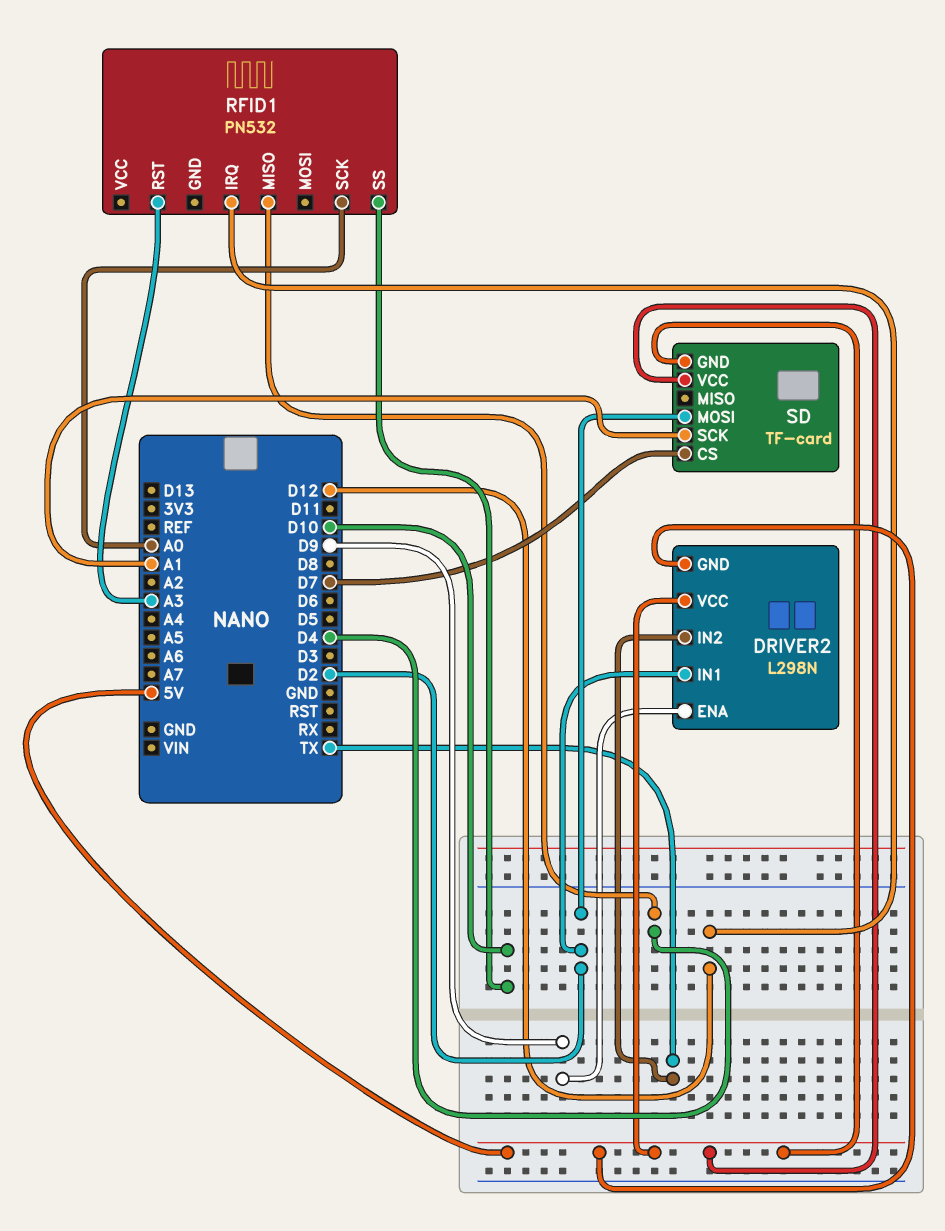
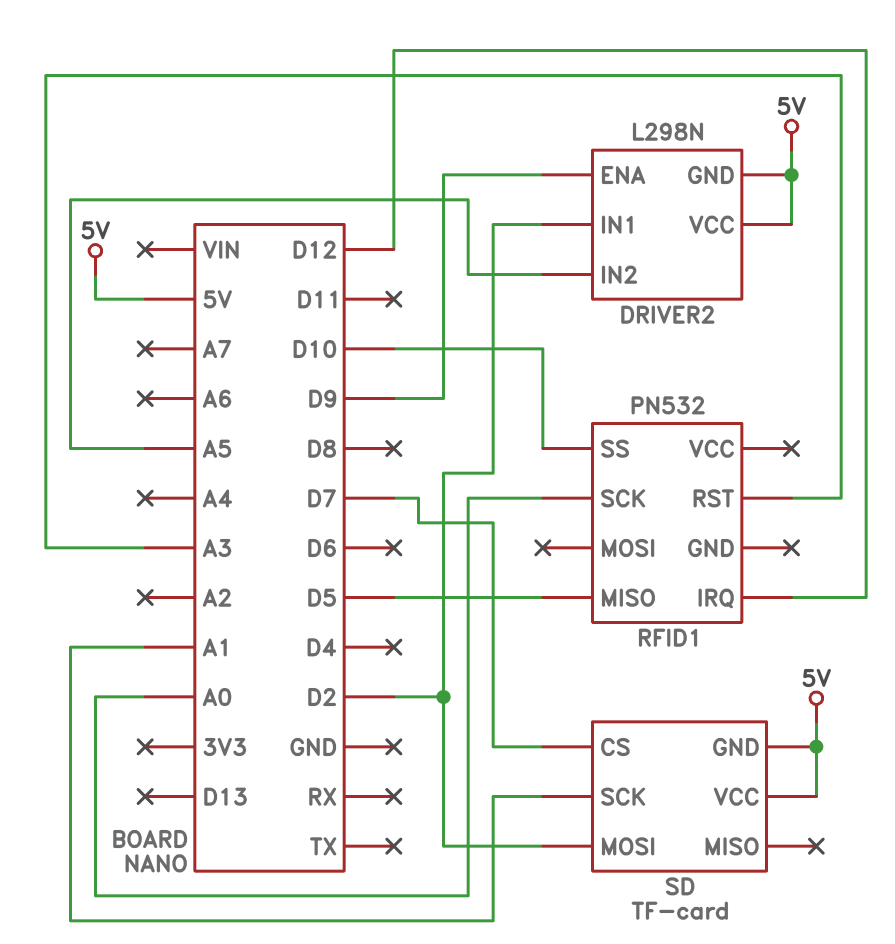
DRIVER2 pin IN2: TX -> A5
RFID1 pin MISO: D4 -> D5

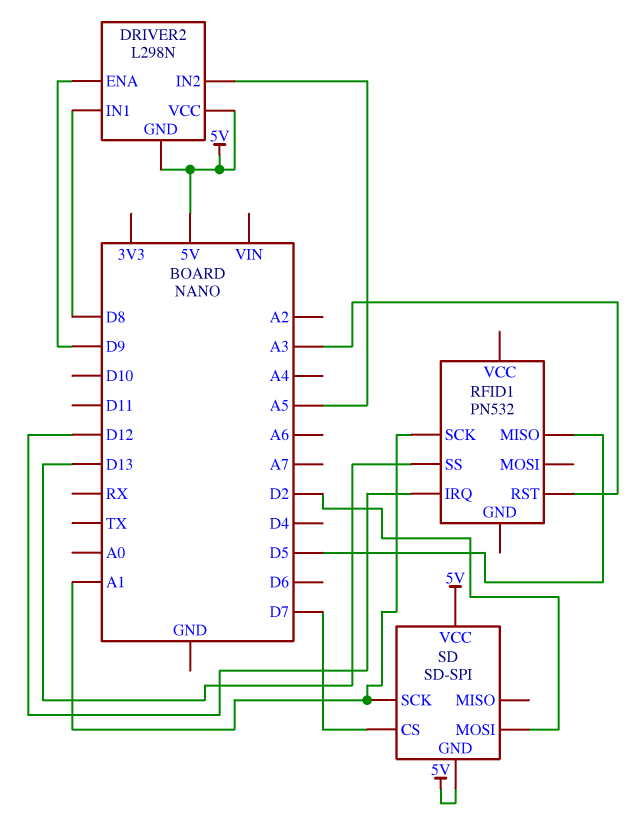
DRIVER2 pin IN1: D2 -> D8
RFID1 pin SCK: A0 -> A1
RFID1 pin SS: D10 -> D13
SD: TF-card -> SD-SPI

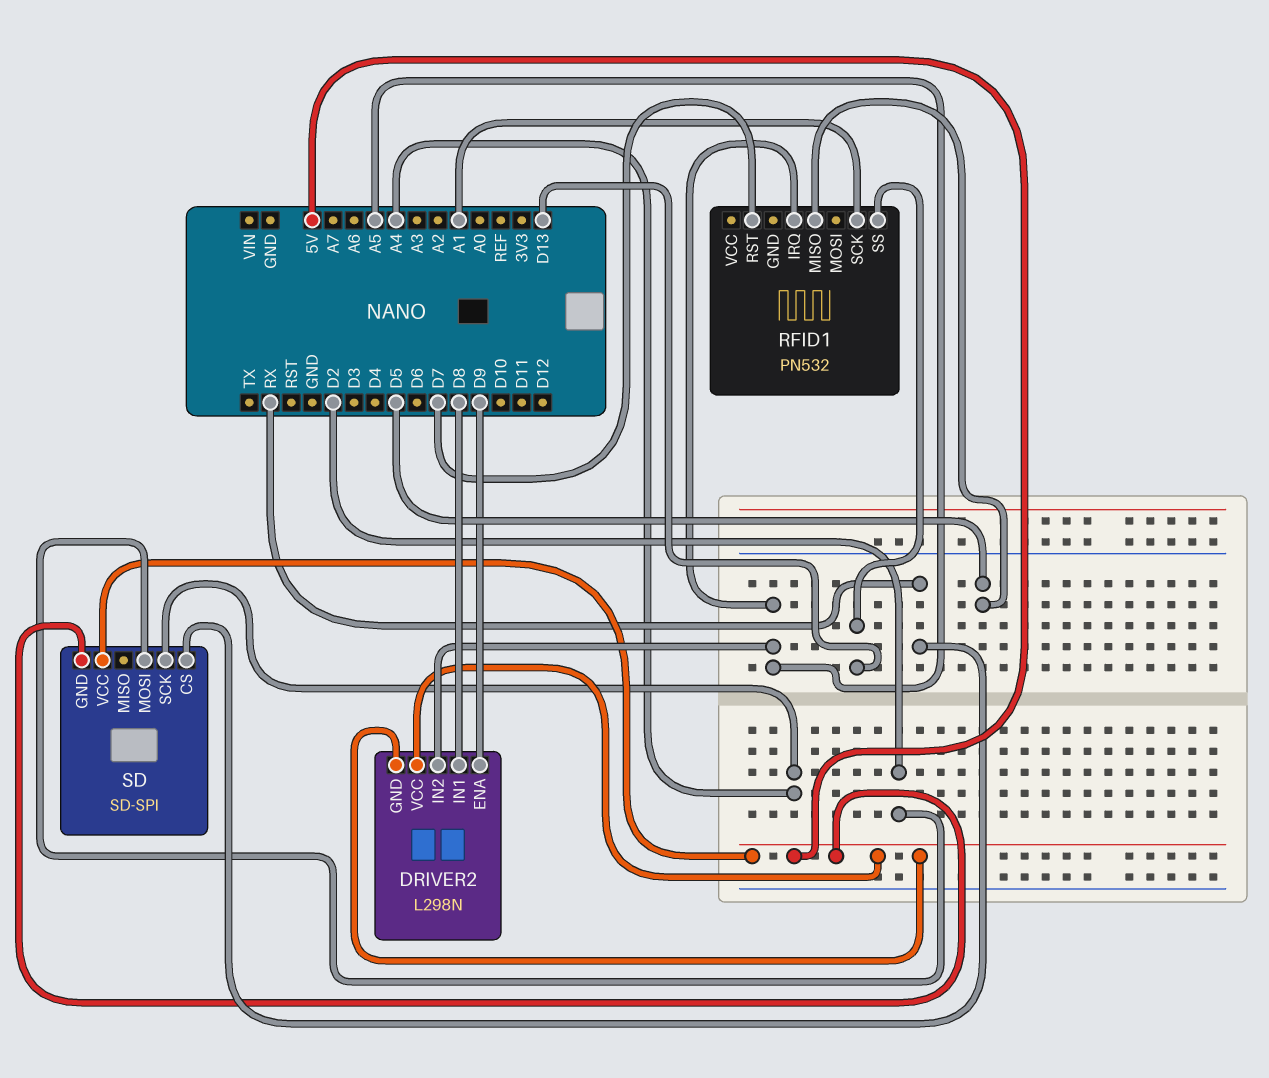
RFID1 pin IRQ: D12 -> A5
RFID1 pin RST: A3 -> D7
SD pin CS: D7 -> RX
SD pin SCK: A1 -> A4

